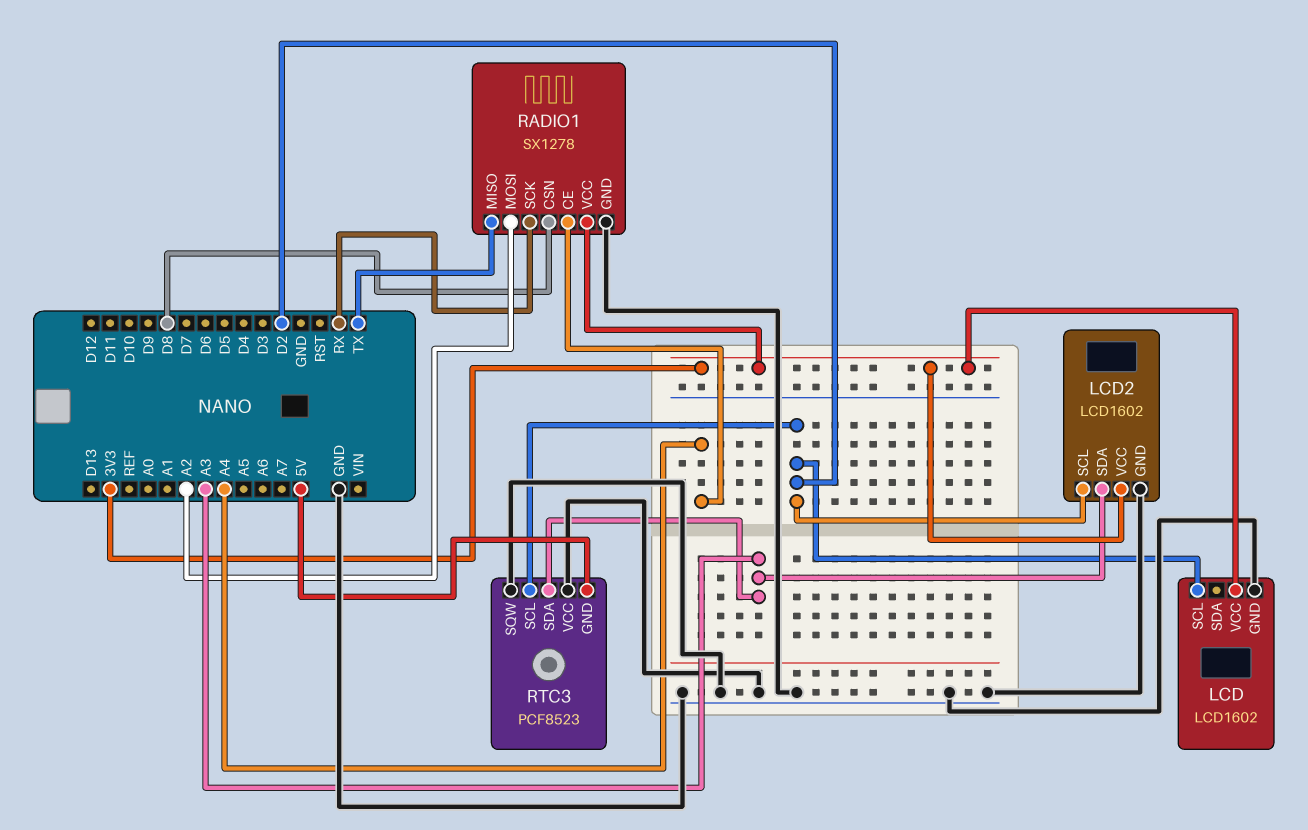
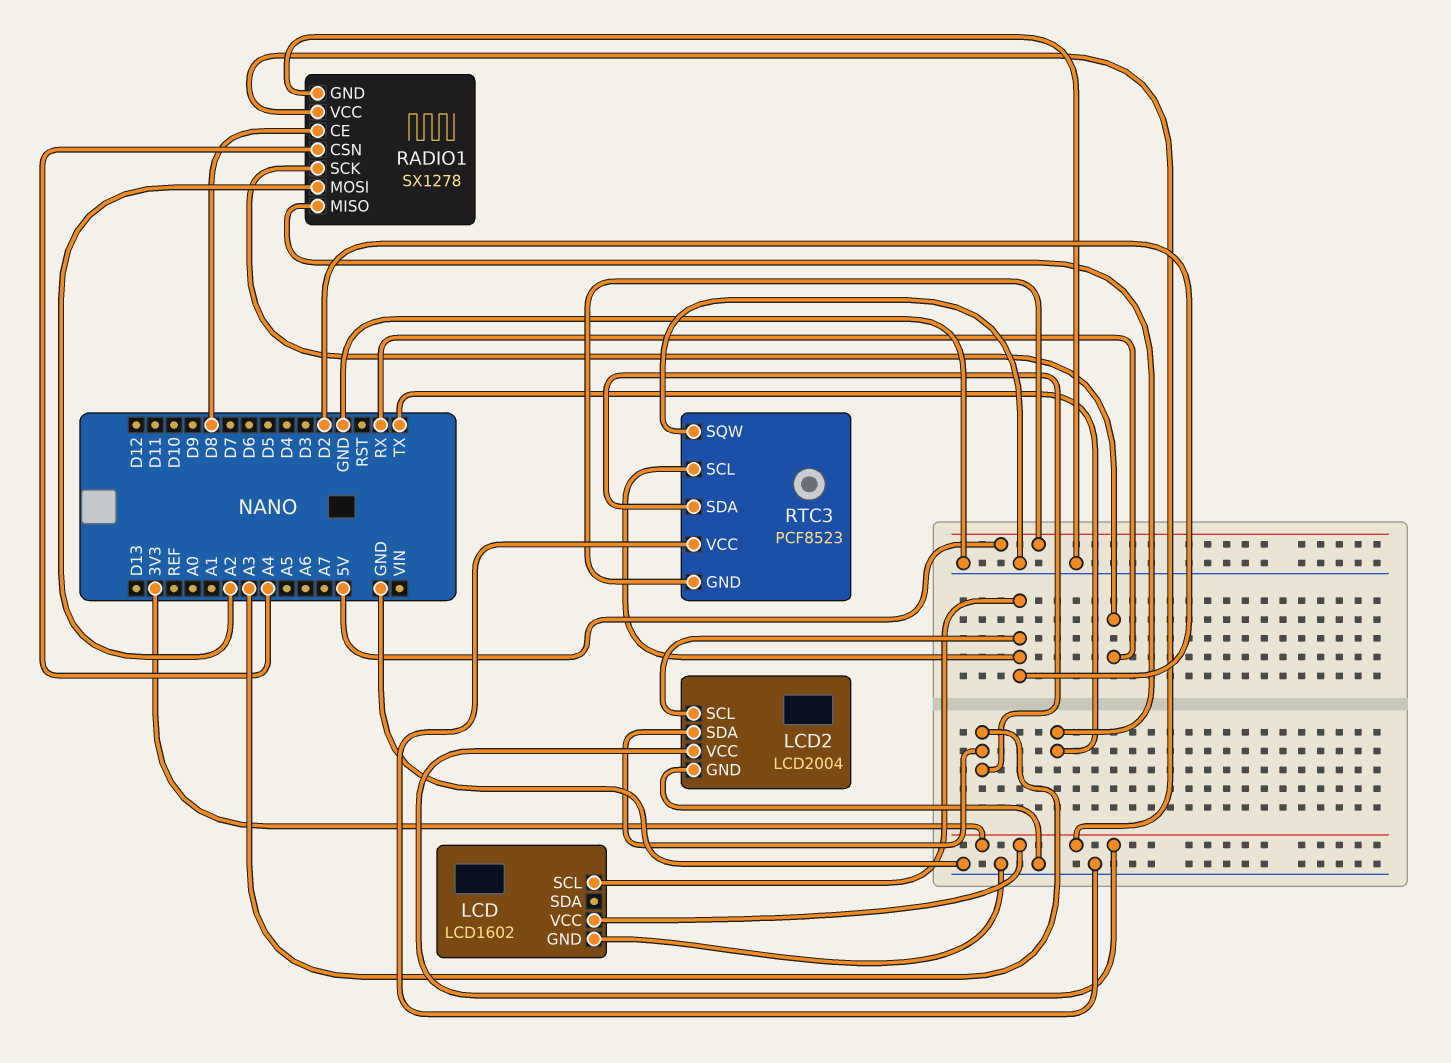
LCD2: LCD1602 -> LCD2004
RADIO1 pin CE: A4 -> D8
RADIO1 pin CSN: D8 -> A4

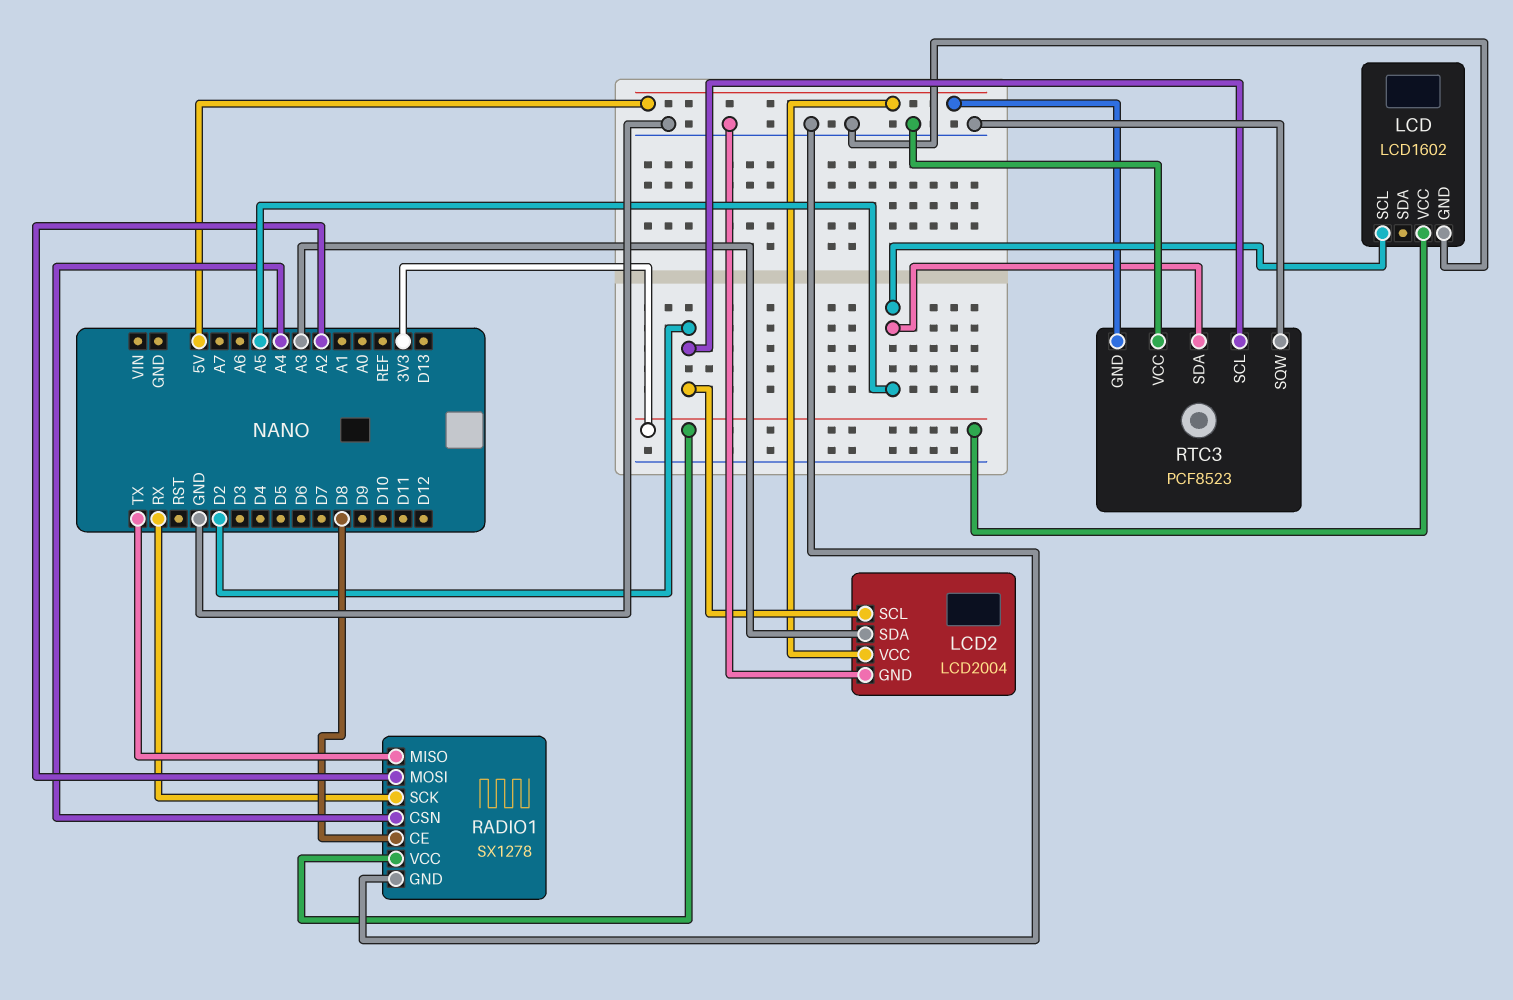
LCD pin SCL: D2 -> A5
LCD2 pin VCC: 3V3 -> 5V
RTC3 pin SDA: A3 -> A5

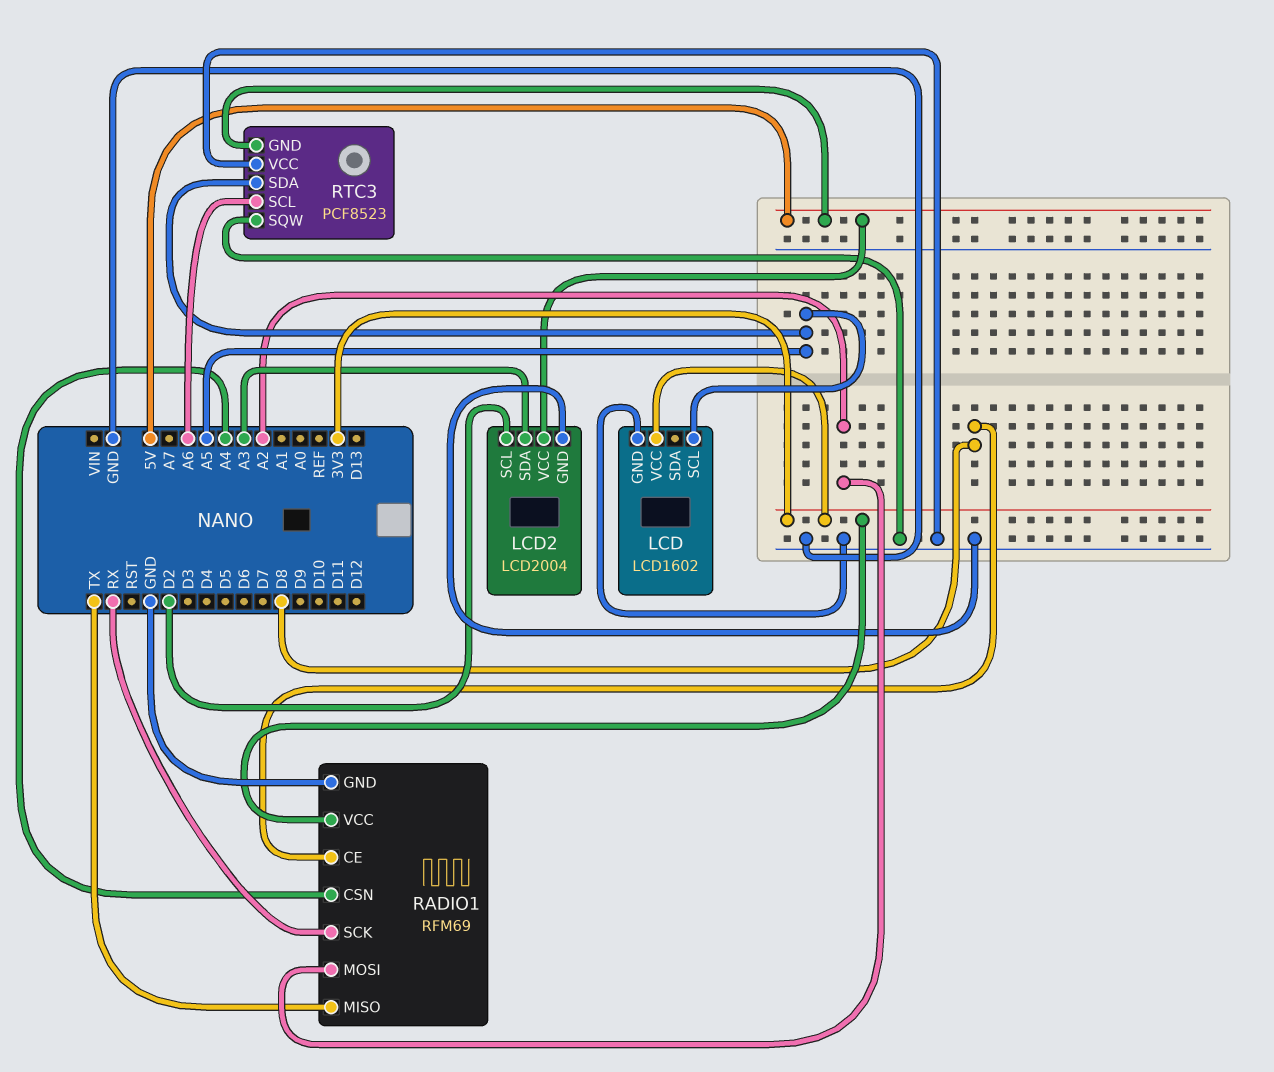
RADIO1: SX1278 -> RFM69
RTC3 pin SCL: D2 -> A6

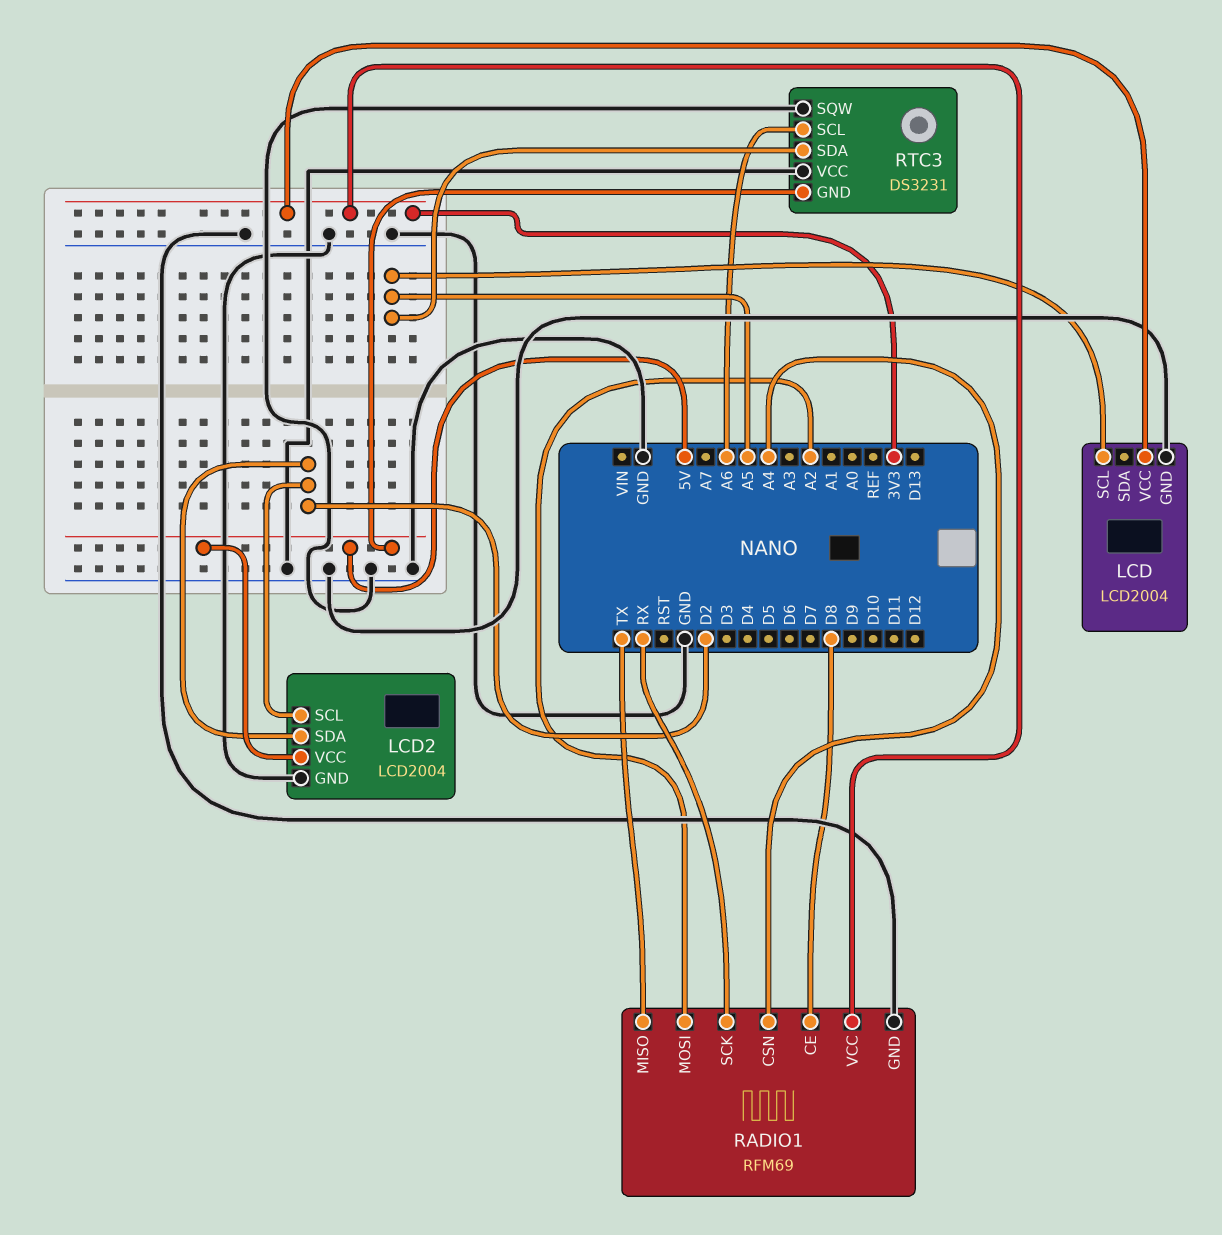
LCD: LCD1602 -> LCD2004
LCD2 pin SDA: A3 -> D2
RTC3: PCF8523 -> DS3231

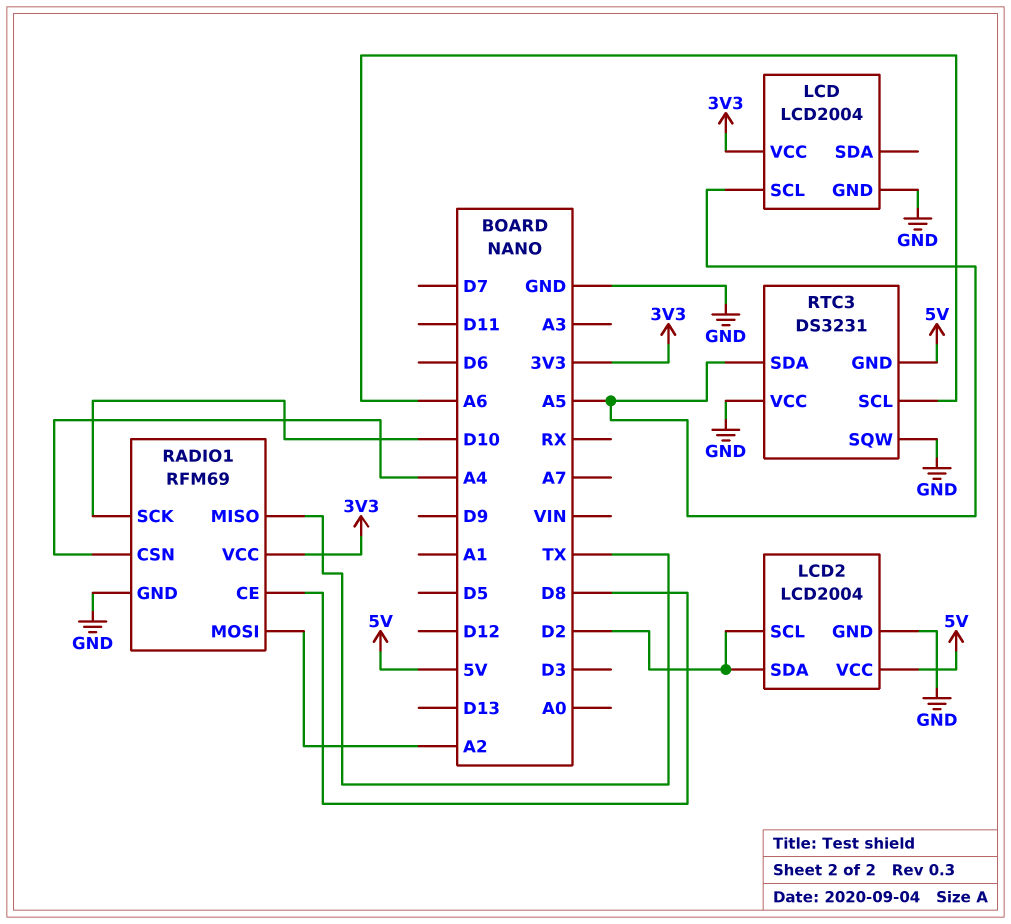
RADIO1 pin SCK: RX -> D10

